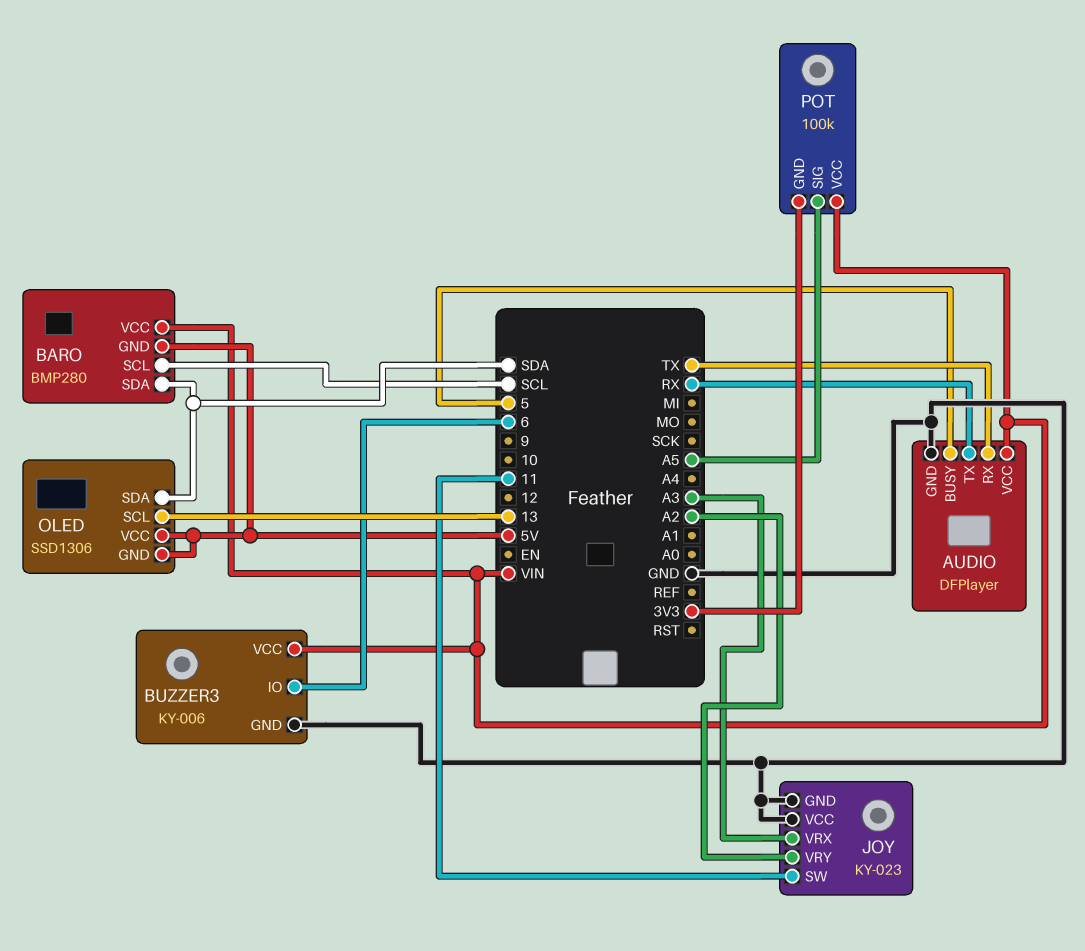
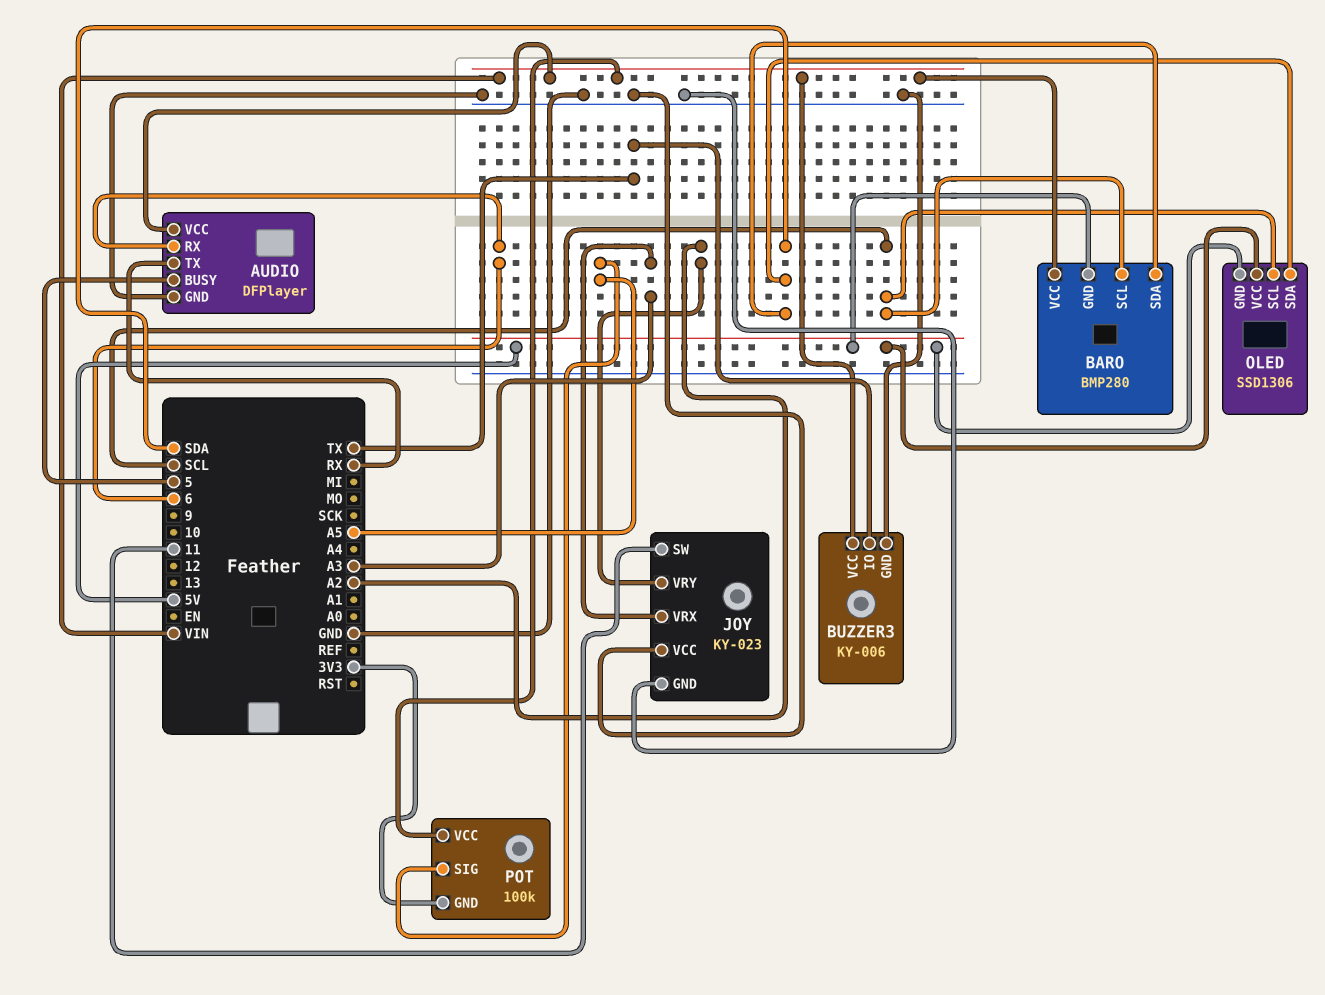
AUDIO pin RX: TX -> 6
BUZZER3 pin IO: 6 -> TX
OLED pin SCL: 13 -> SCL

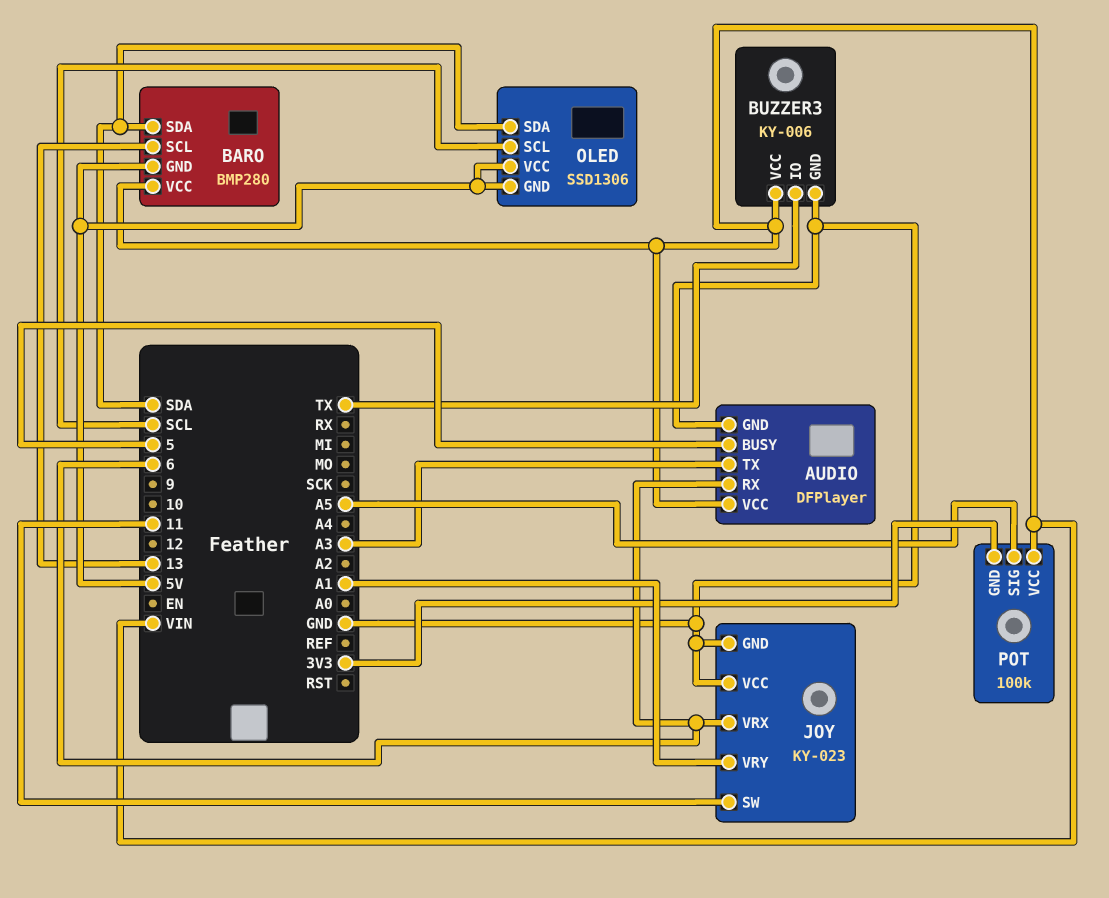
AUDIO pin TX: RX -> A3
BARO pin SCL: SCL -> 13
JOY pin VRX: A3 -> 6
JOY pin VRY: A2 -> A1

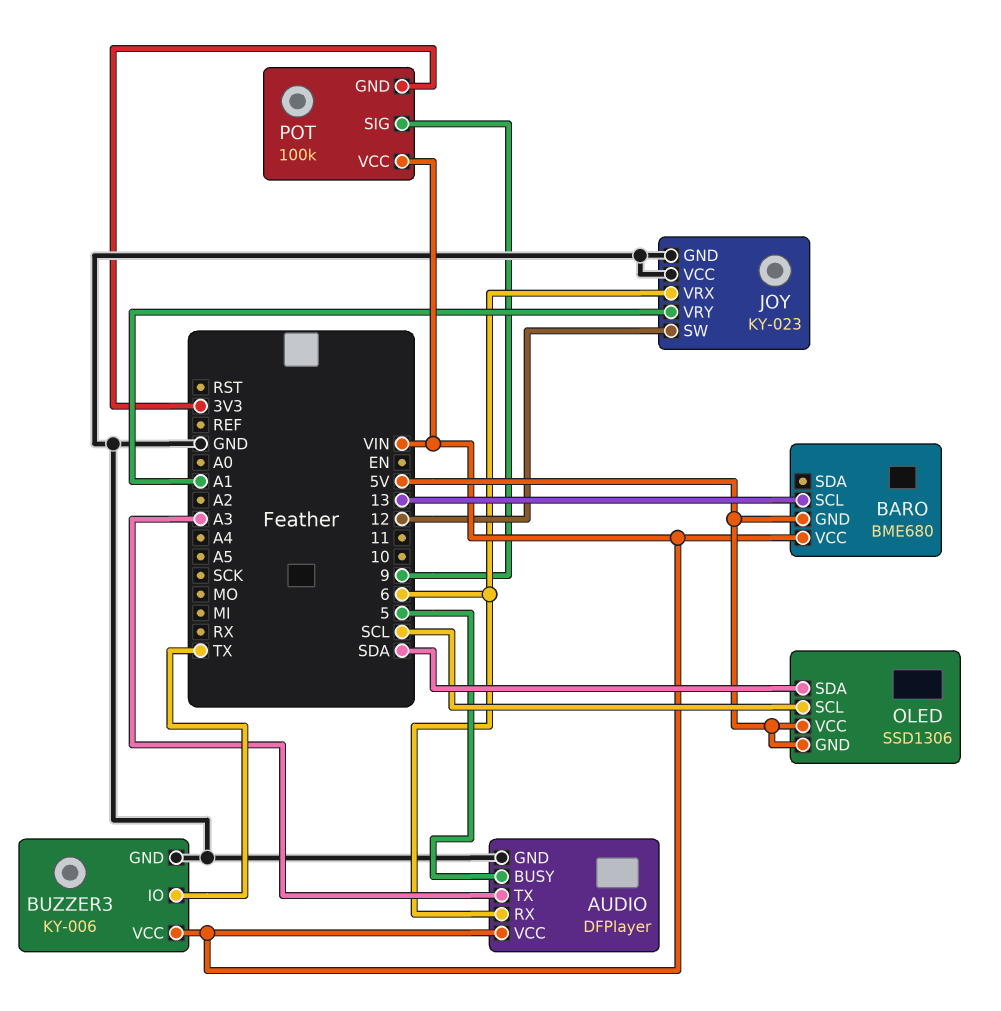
BARO: BMP280 -> BME680
BARO pin SDA: SDA -> none
JOY pin SW: 11 -> 12
POT pin SIG: A5 -> 9

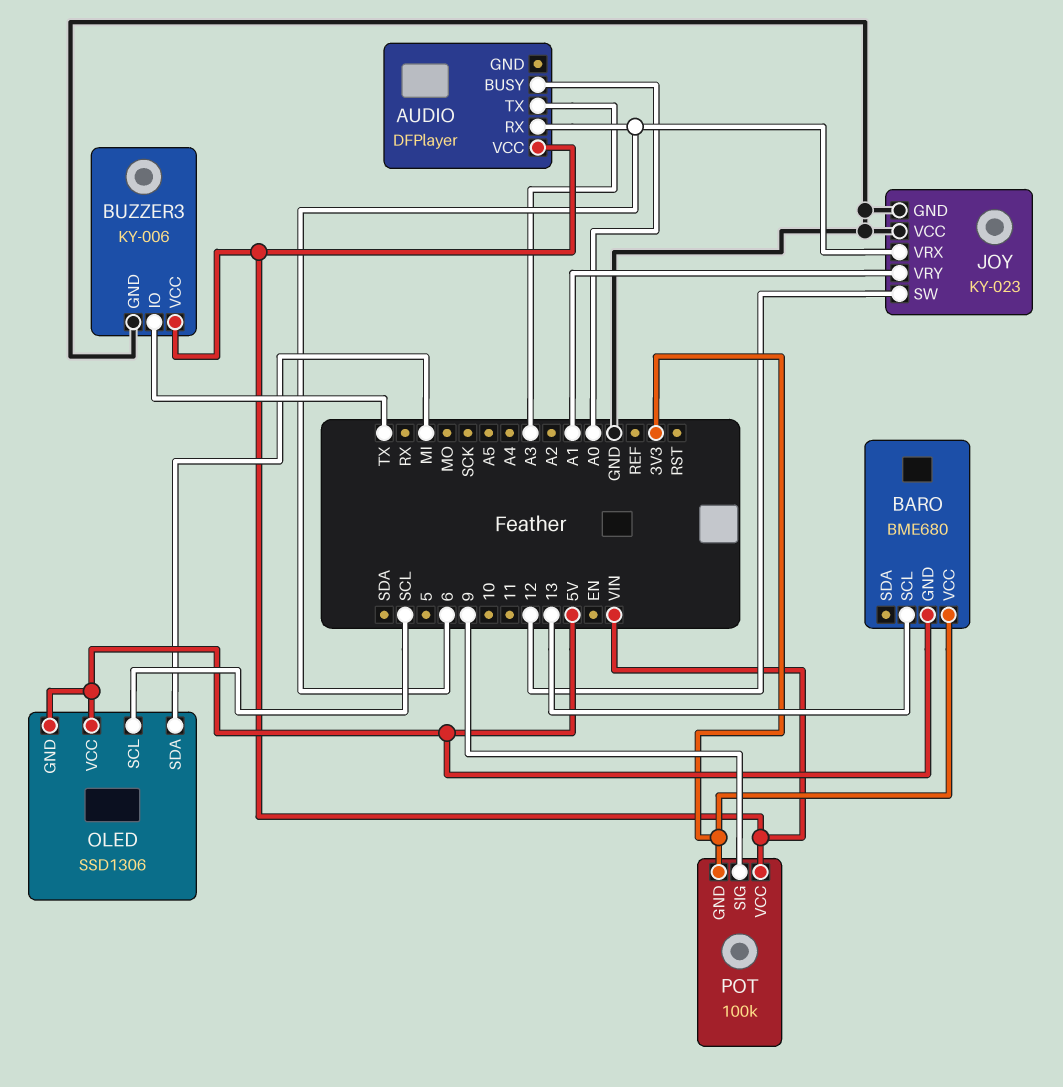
AUDIO pin BUSY: 5 -> A0
AUDIO pin GND: GND -> none
BARO pin VCC: VIN -> 3V3
OLED pin SDA: SDA -> MI

